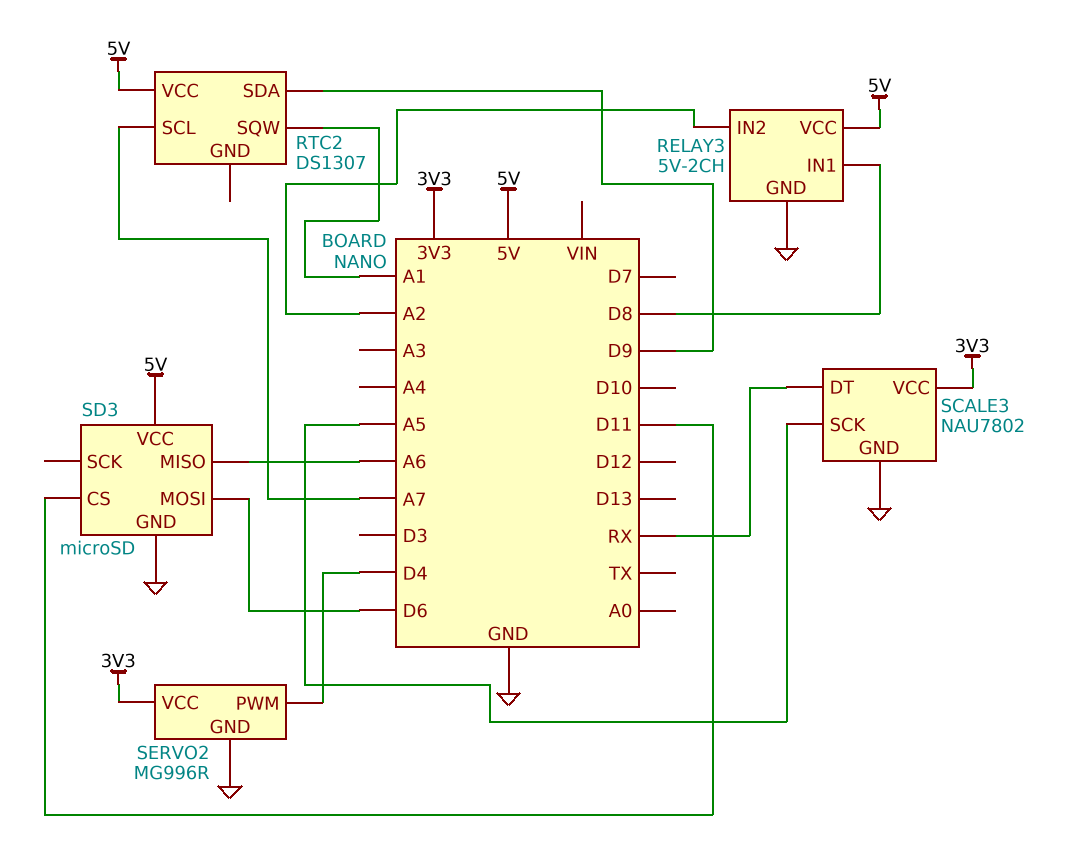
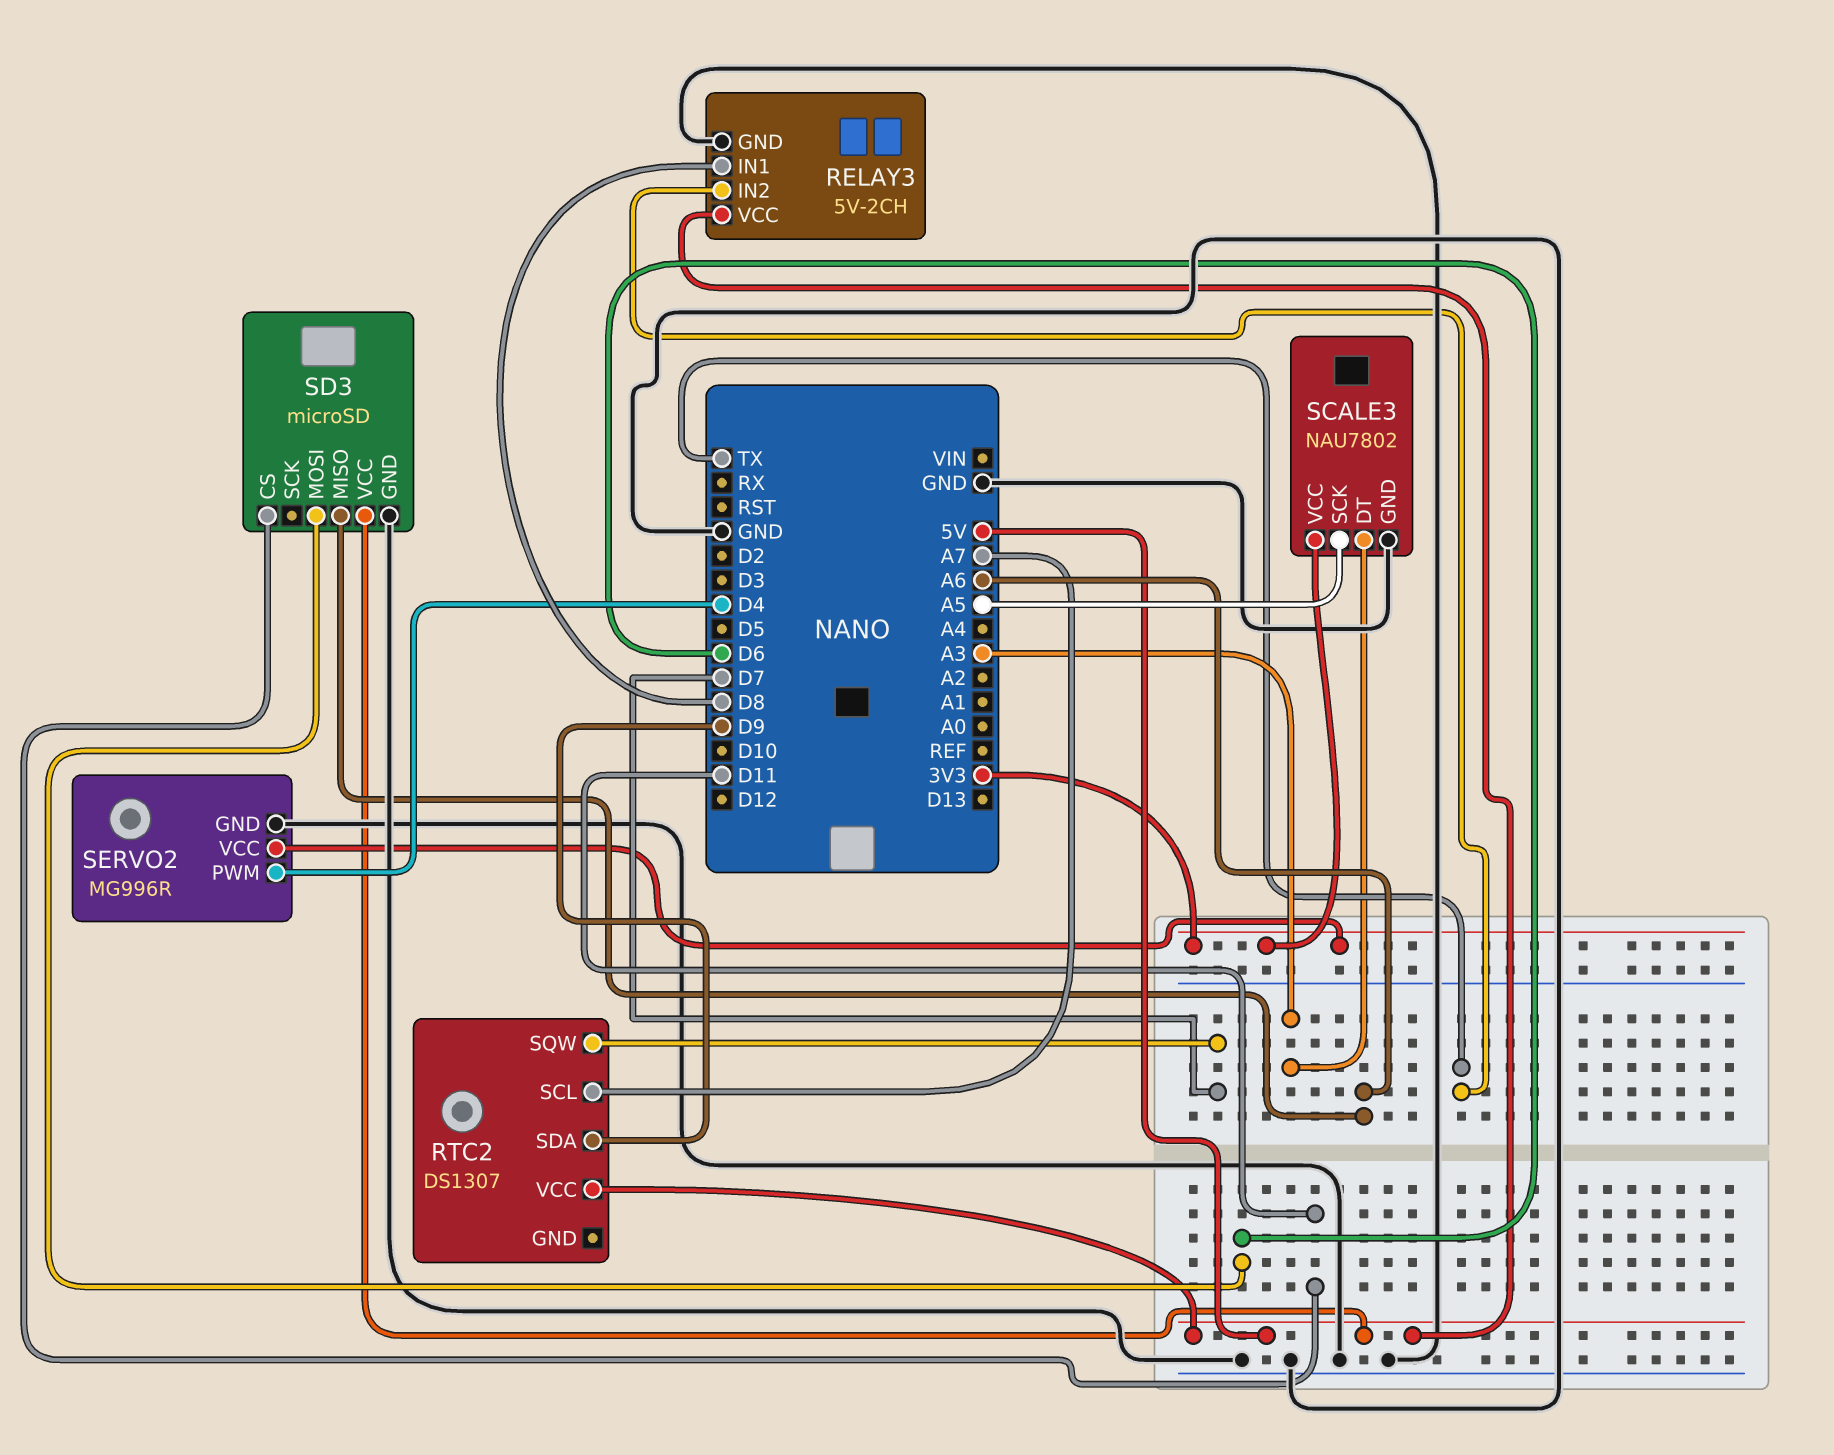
RELAY3 pin IN2: A2 -> TX
RTC2 pin SQW: A1 -> D7
SCALE3 pin DT: RX -> A3

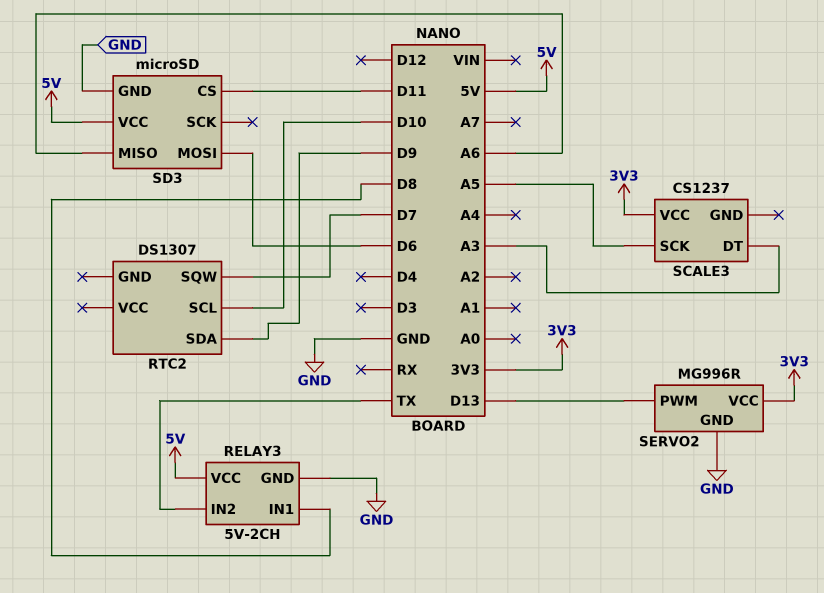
RTC2 pin SCL: A7 -> D10
RTC2 pin VCC: 5V -> none
SCALE3: NAU7802 -> CS1237
SCALE3 pin GND: GND -> none
SERVO2 pin PWM: D4 -> D13

